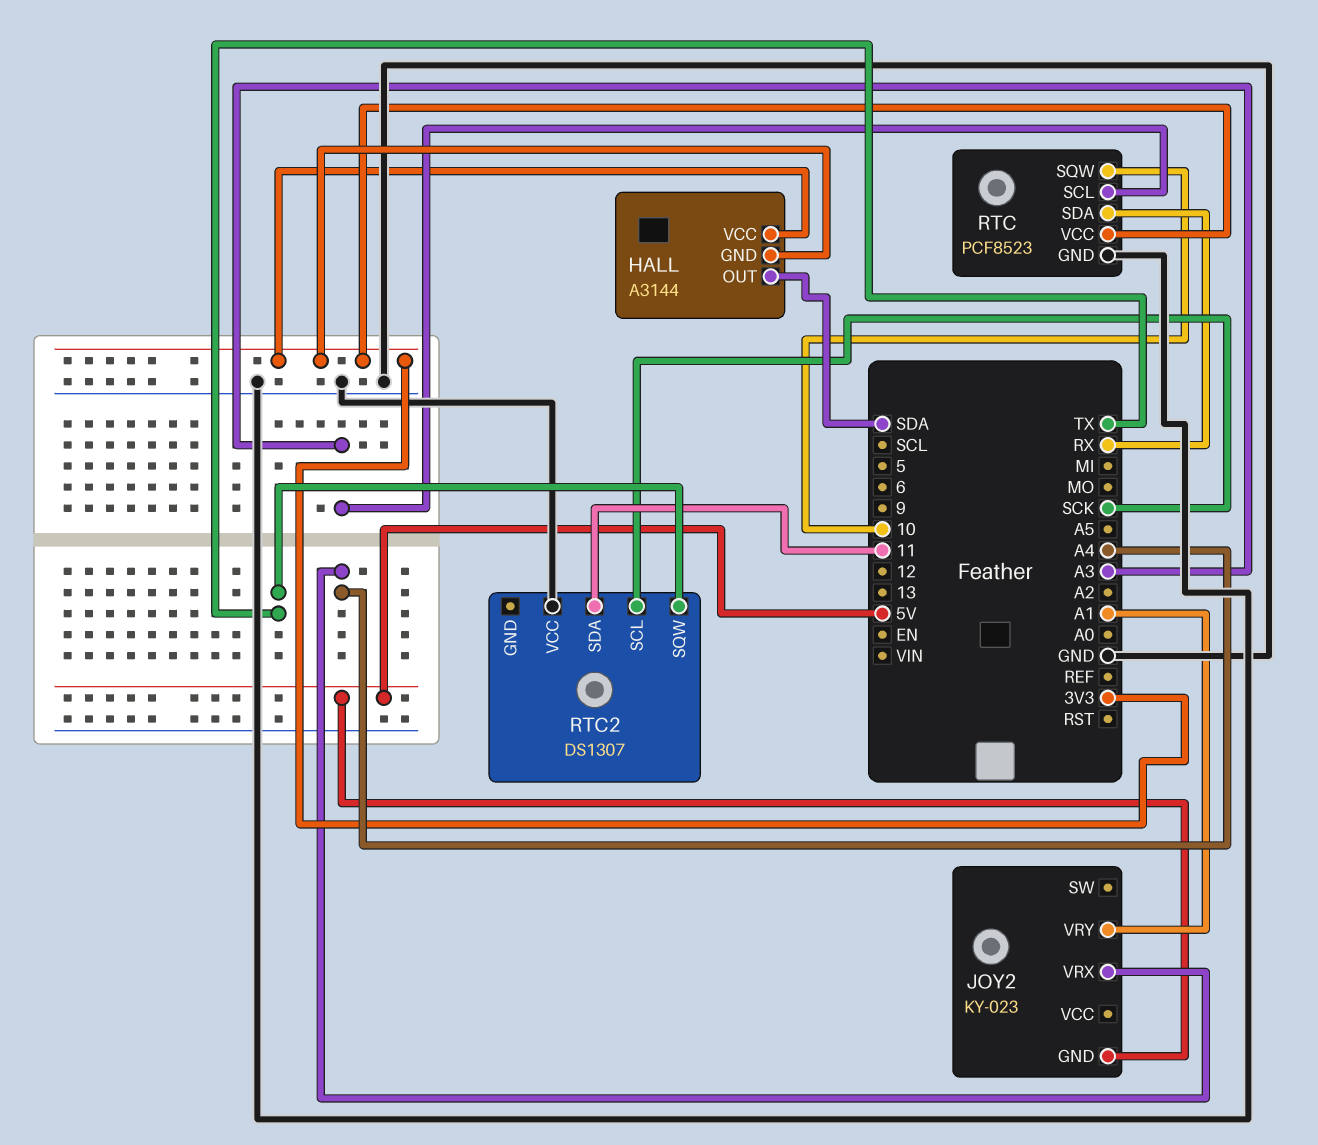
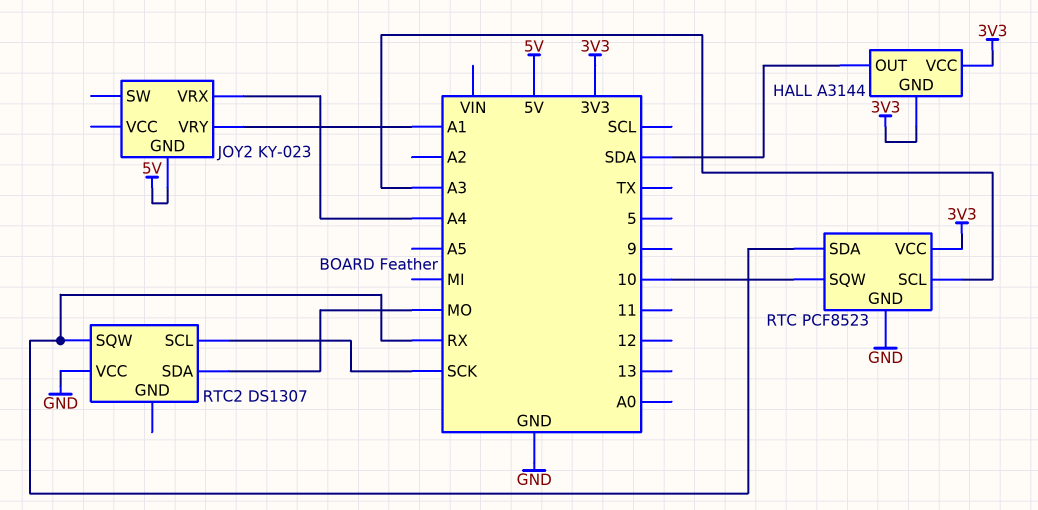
RTC2 pin SDA: 11 -> MO
RTC2 pin SQW: TX -> RX

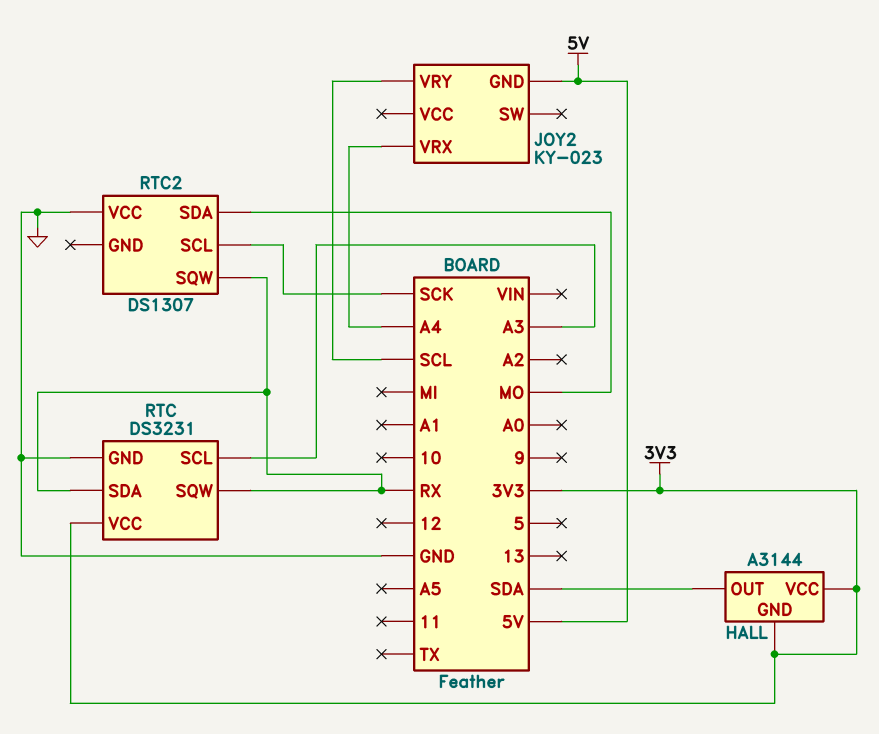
JOY2 pin VRY: A1 -> SCL
RTC: PCF8523 -> DS3231
RTC pin SQW: 10 -> RX

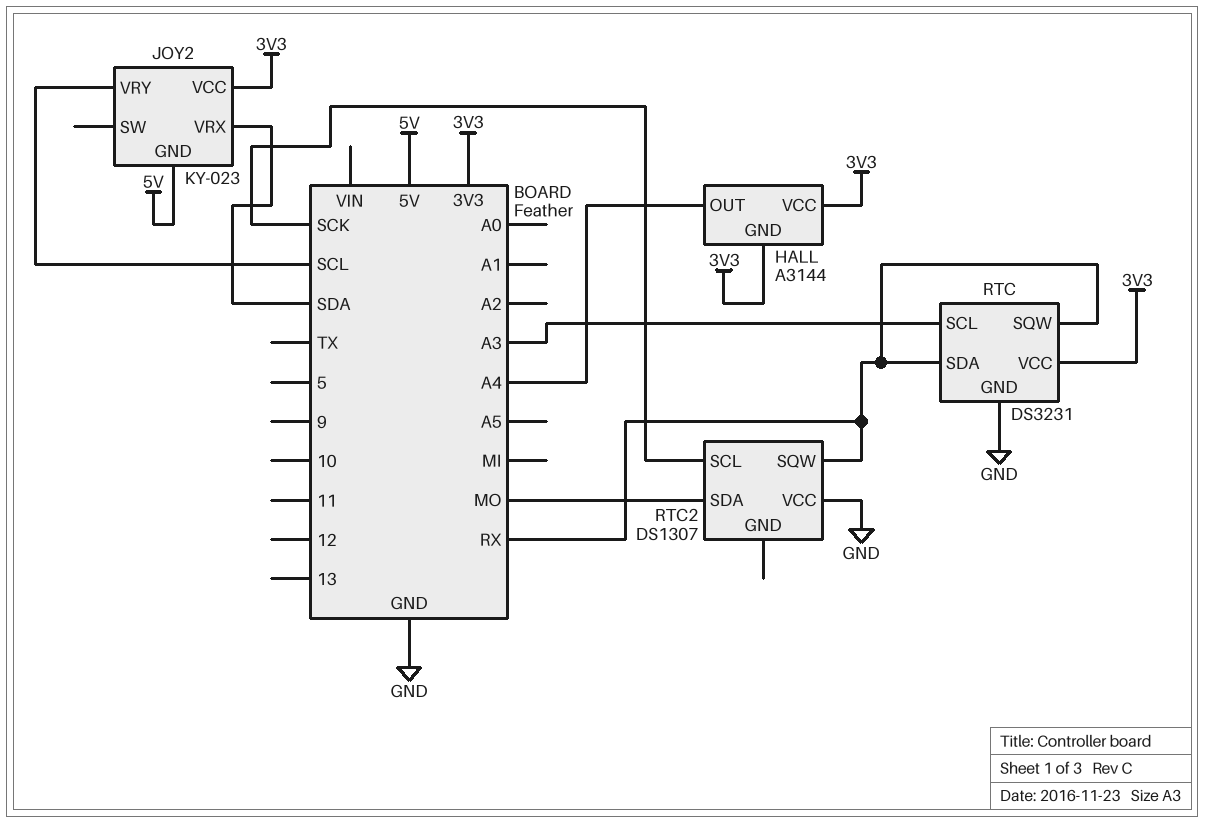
HALL pin OUT: SDA -> A4
JOY2 pin VCC: none -> 3V3
JOY2 pin VRX: A4 -> SDA

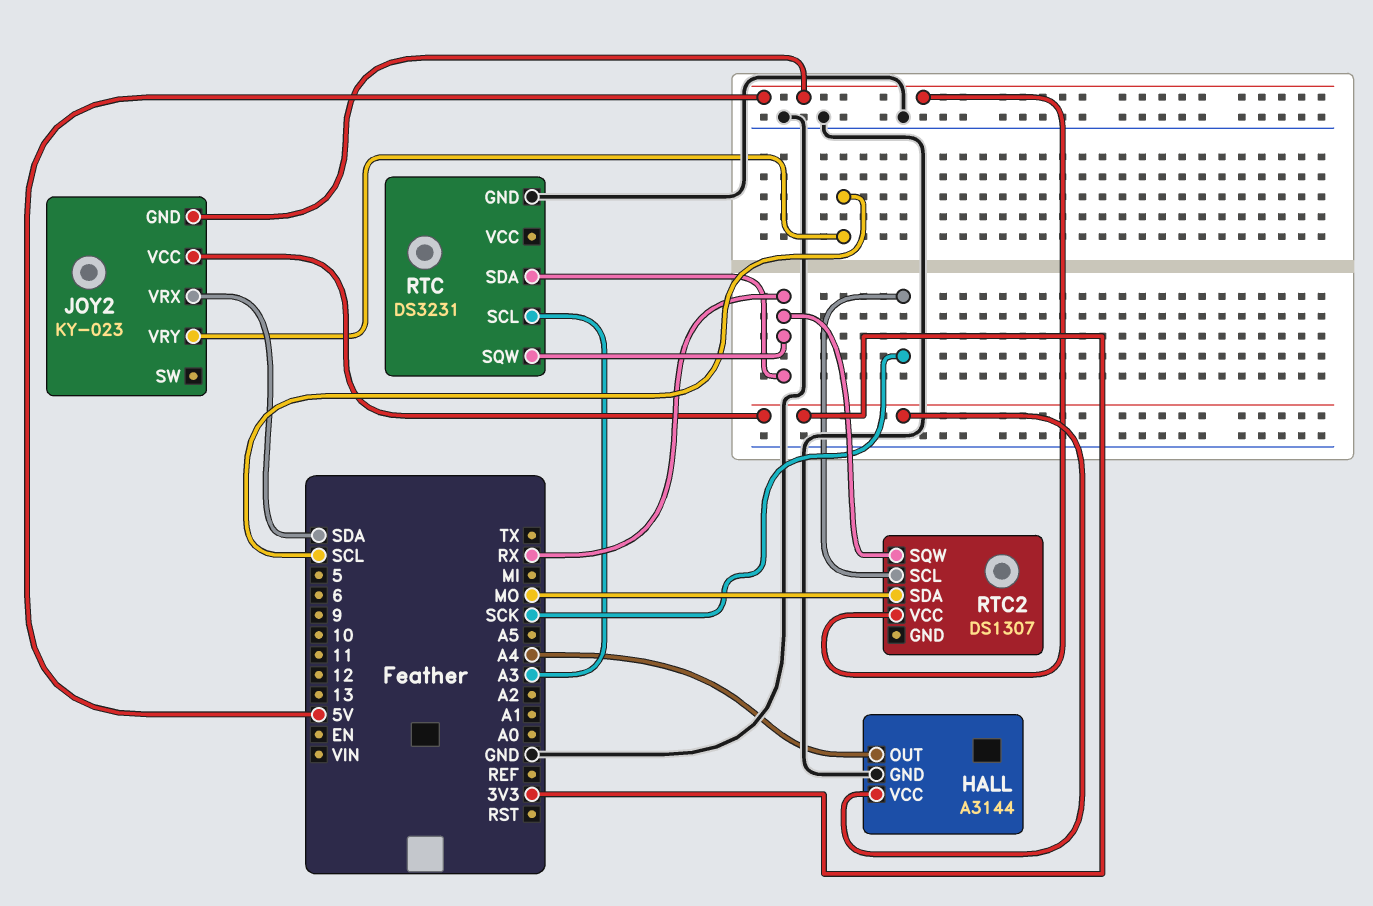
HALL pin GND: 3V3 -> GND
RTC pin VCC: 3V3 -> none
RTC2 pin VCC: GND -> 5V

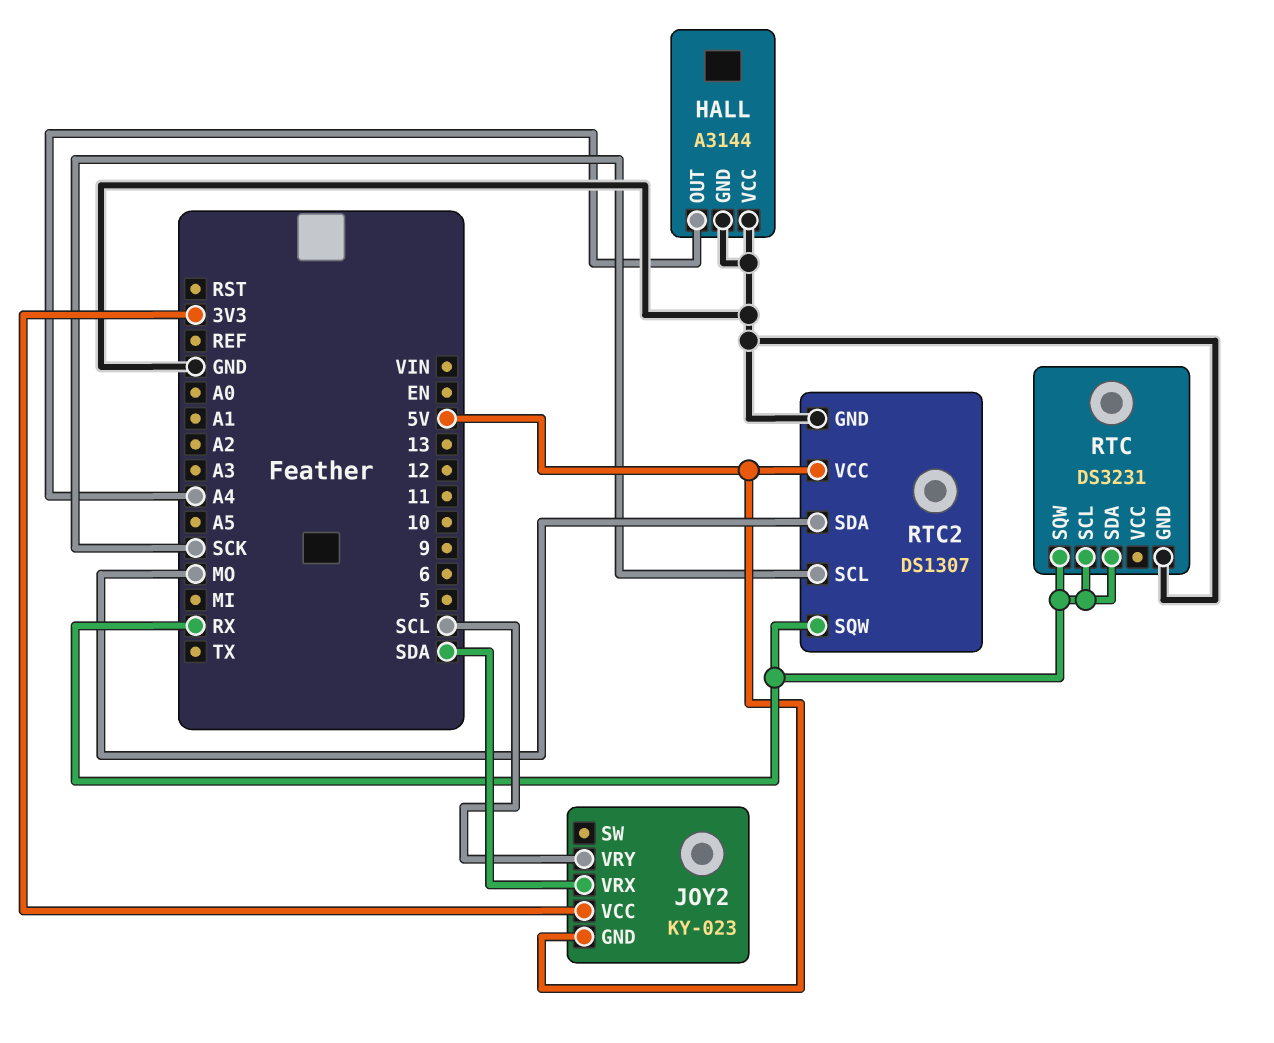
HALL pin VCC: 3V3 -> GND
RTC pin SCL: A3 -> RX
RTC2 pin GND: none -> GND

